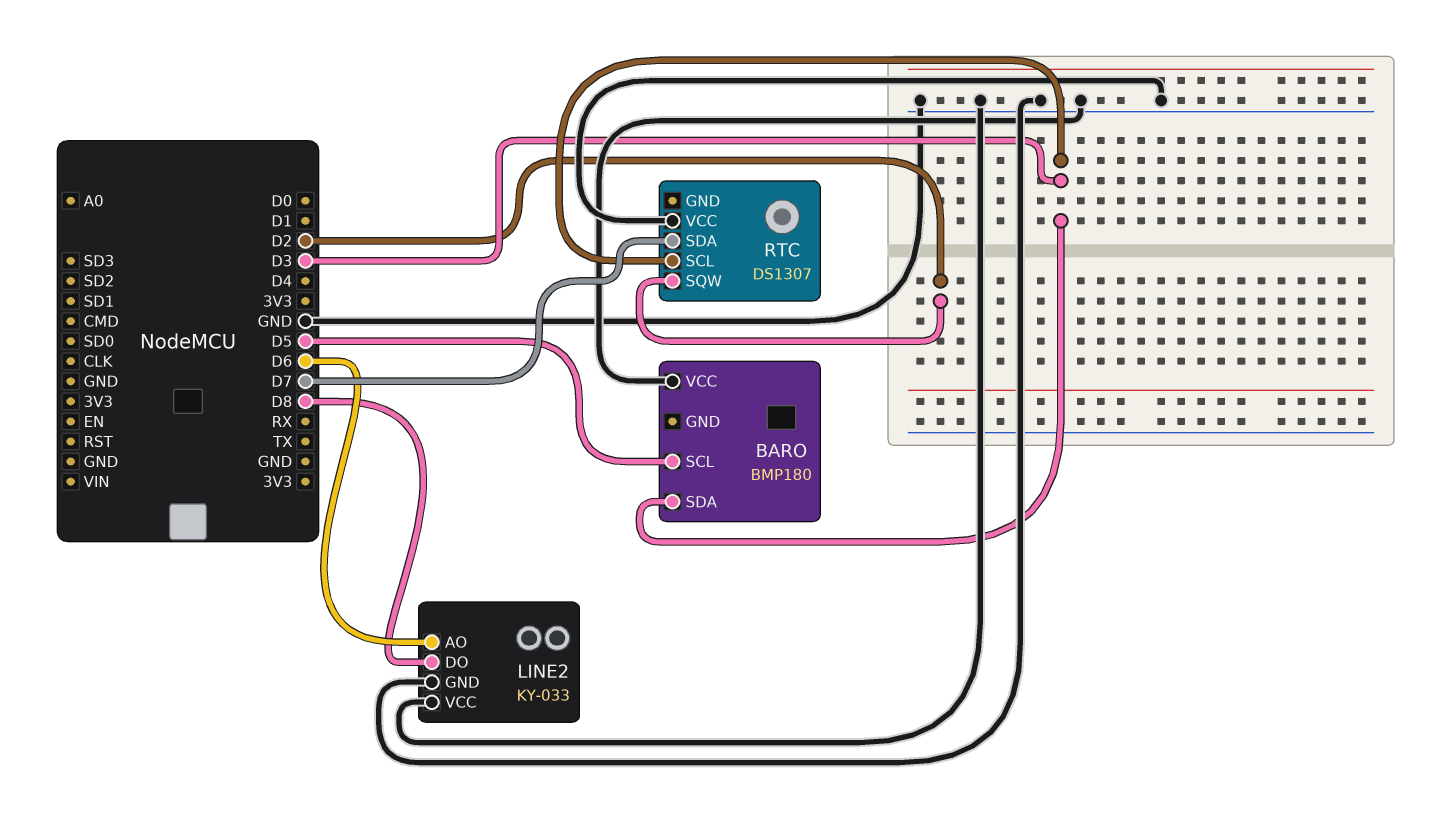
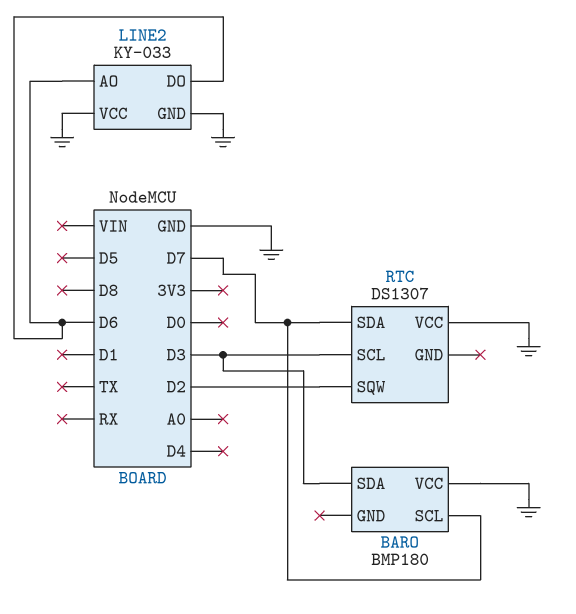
BARO pin SCL: D5 -> D7
LINE2 pin DO: D8 -> D6

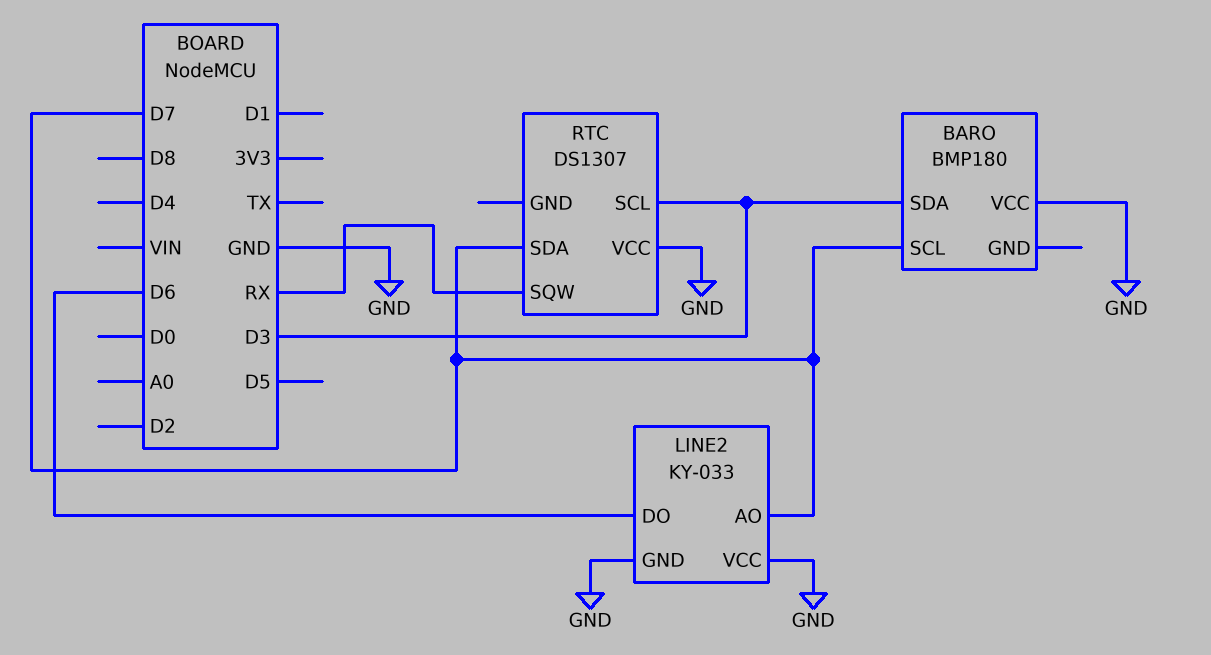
LINE2 pin AO: D6 -> D7
RTC pin SQW: D2 -> RX

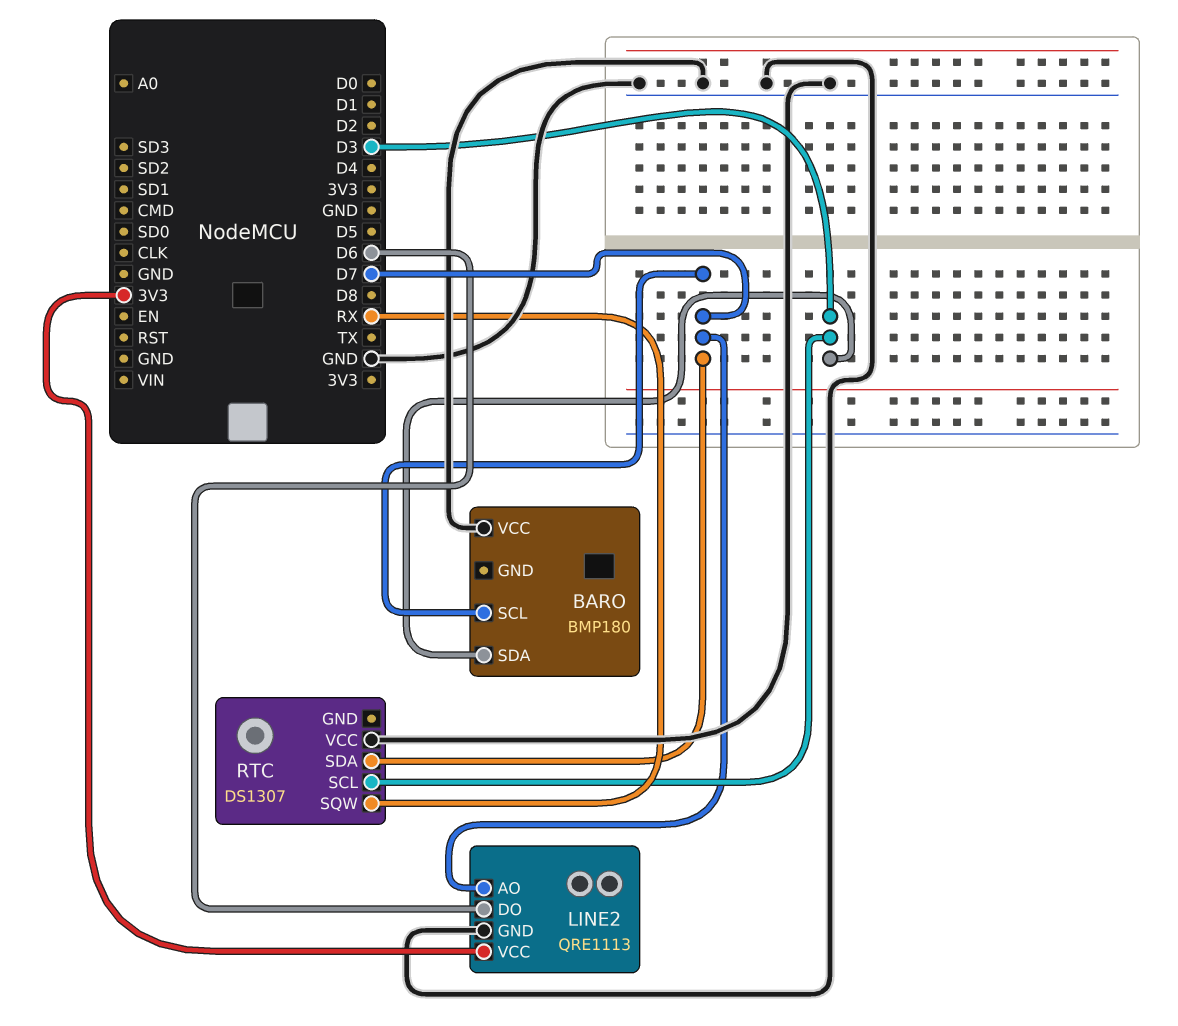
LINE2: KY-033 -> QRE1113
LINE2 pin VCC: GND -> 3V3

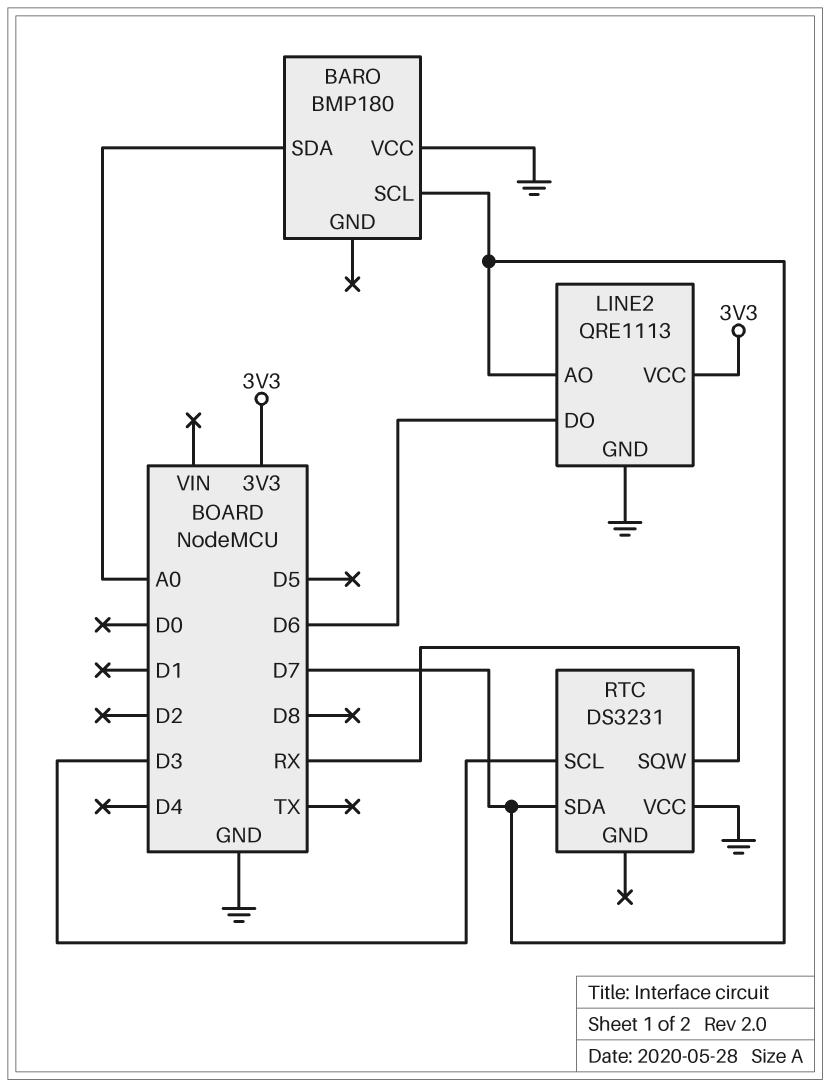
BARO pin SDA: D3 -> A0
RTC: DS1307 -> DS3231

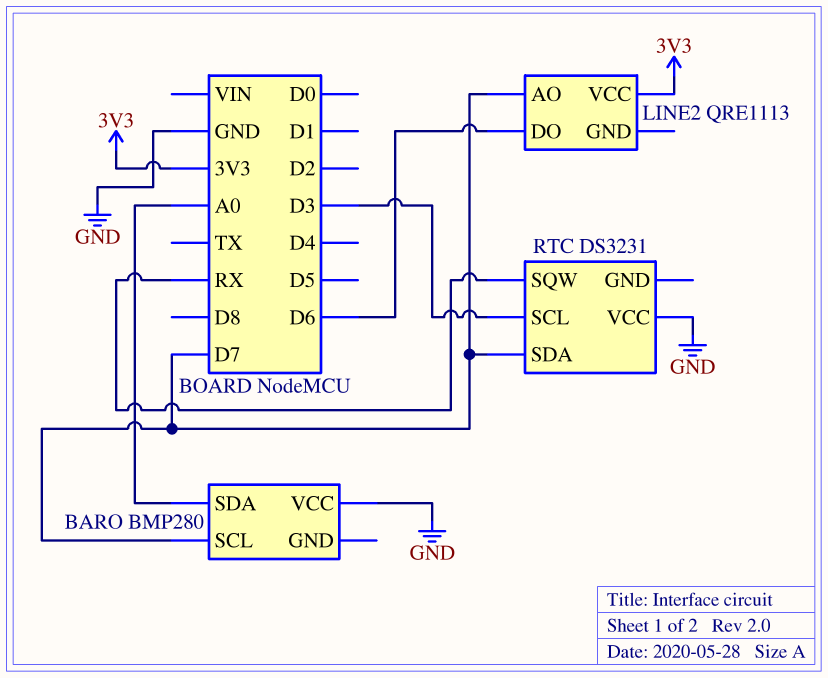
BARO: BMP180 -> BMP280
LINE2 pin GND: GND -> none

